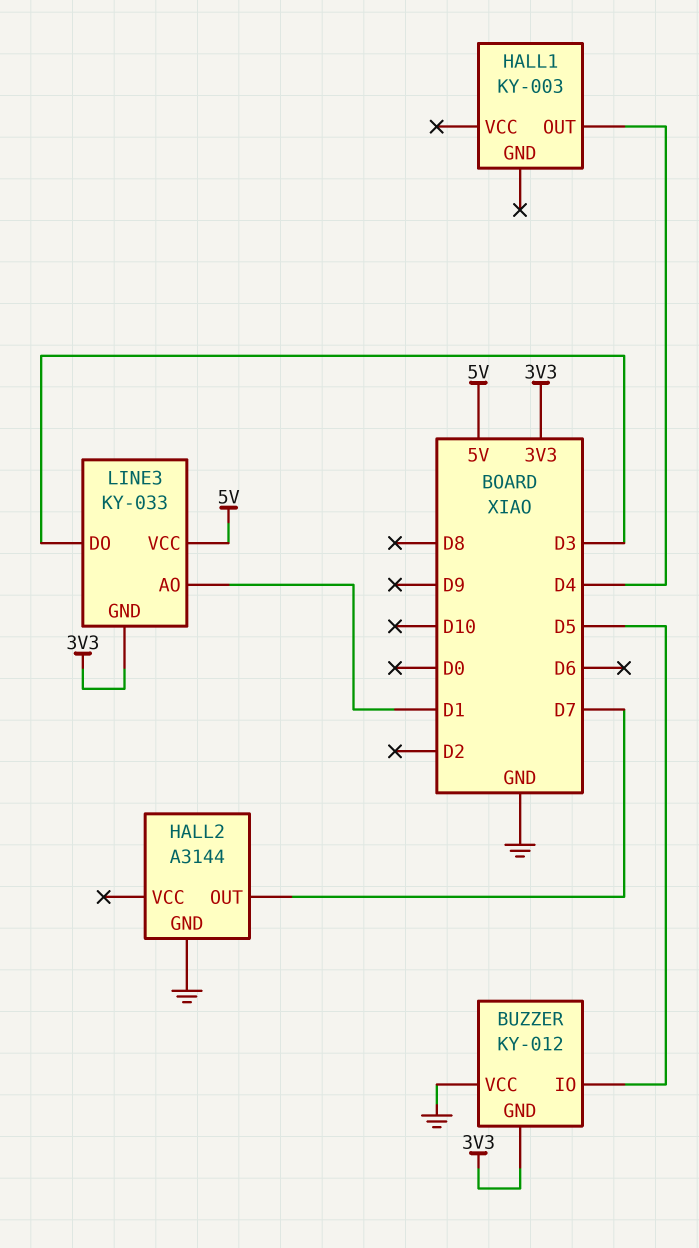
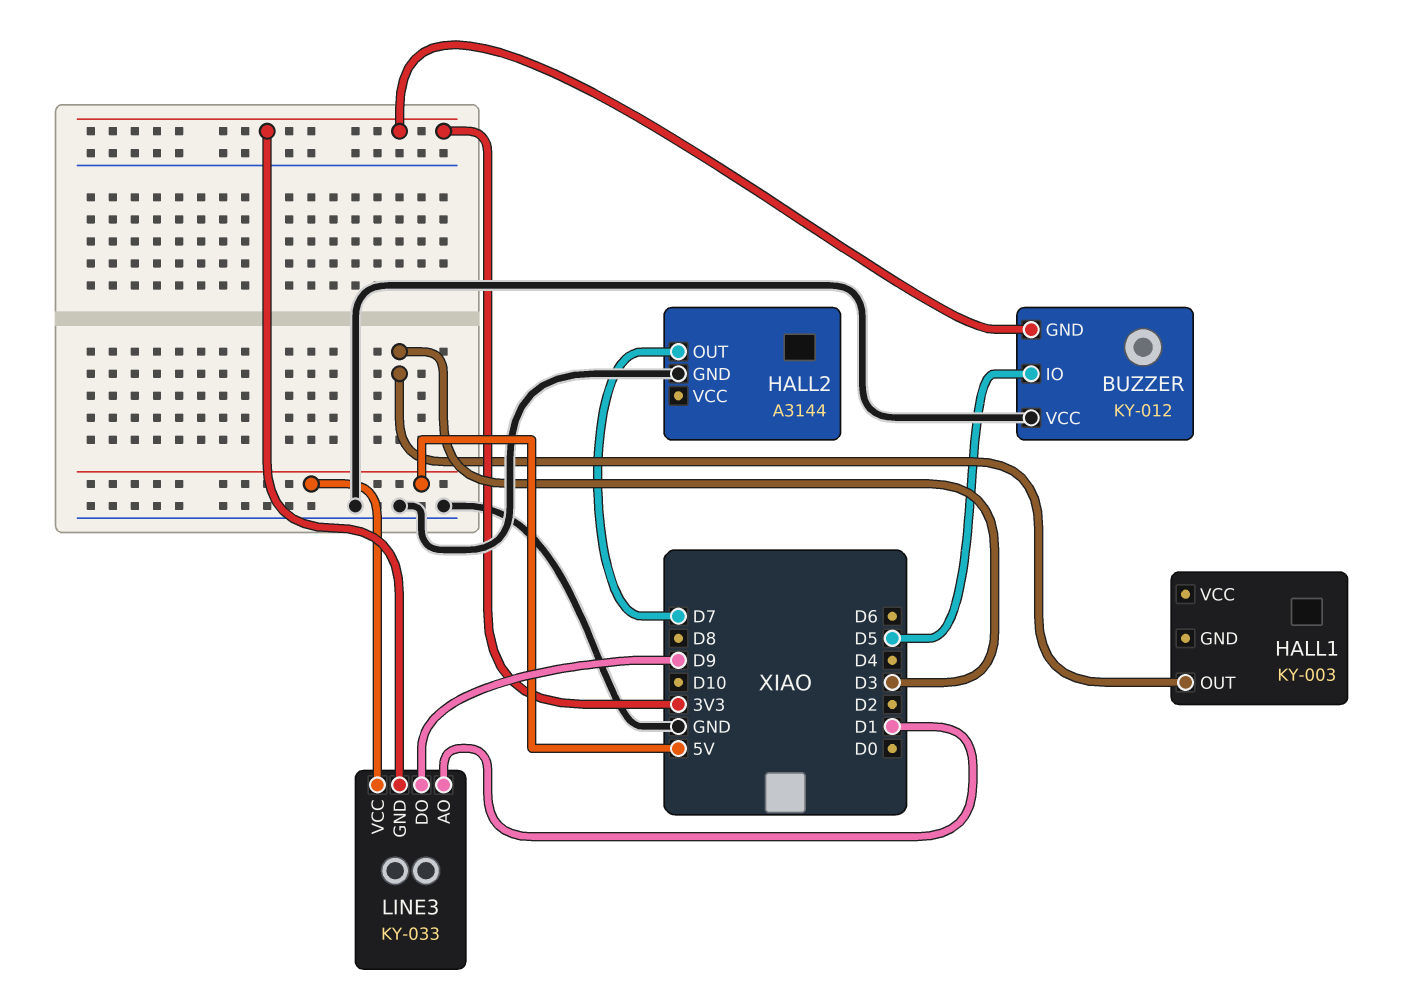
HALL1 pin OUT: D4 -> D3
LINE3 pin DO: D3 -> D9

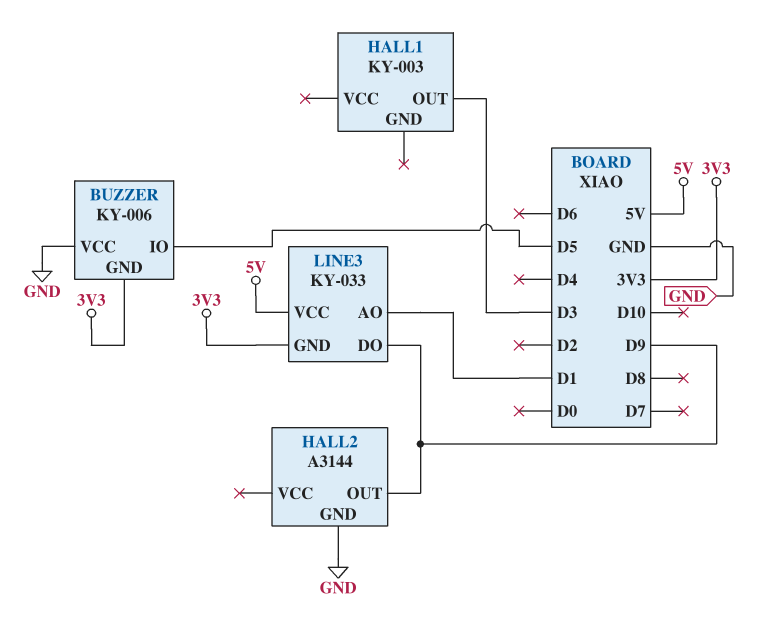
BUZZER: KY-012 -> KY-006
HALL2 pin OUT: D7 -> D9

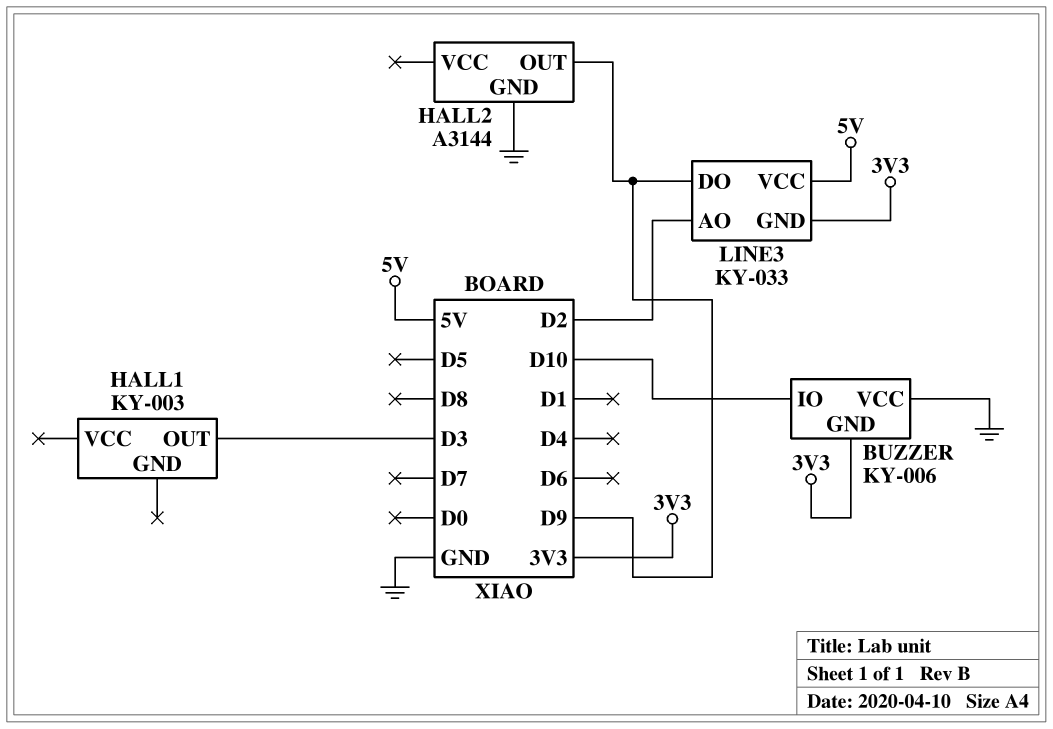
BUZZER pin IO: D5 -> D10
LINE3 pin AO: D1 -> D2

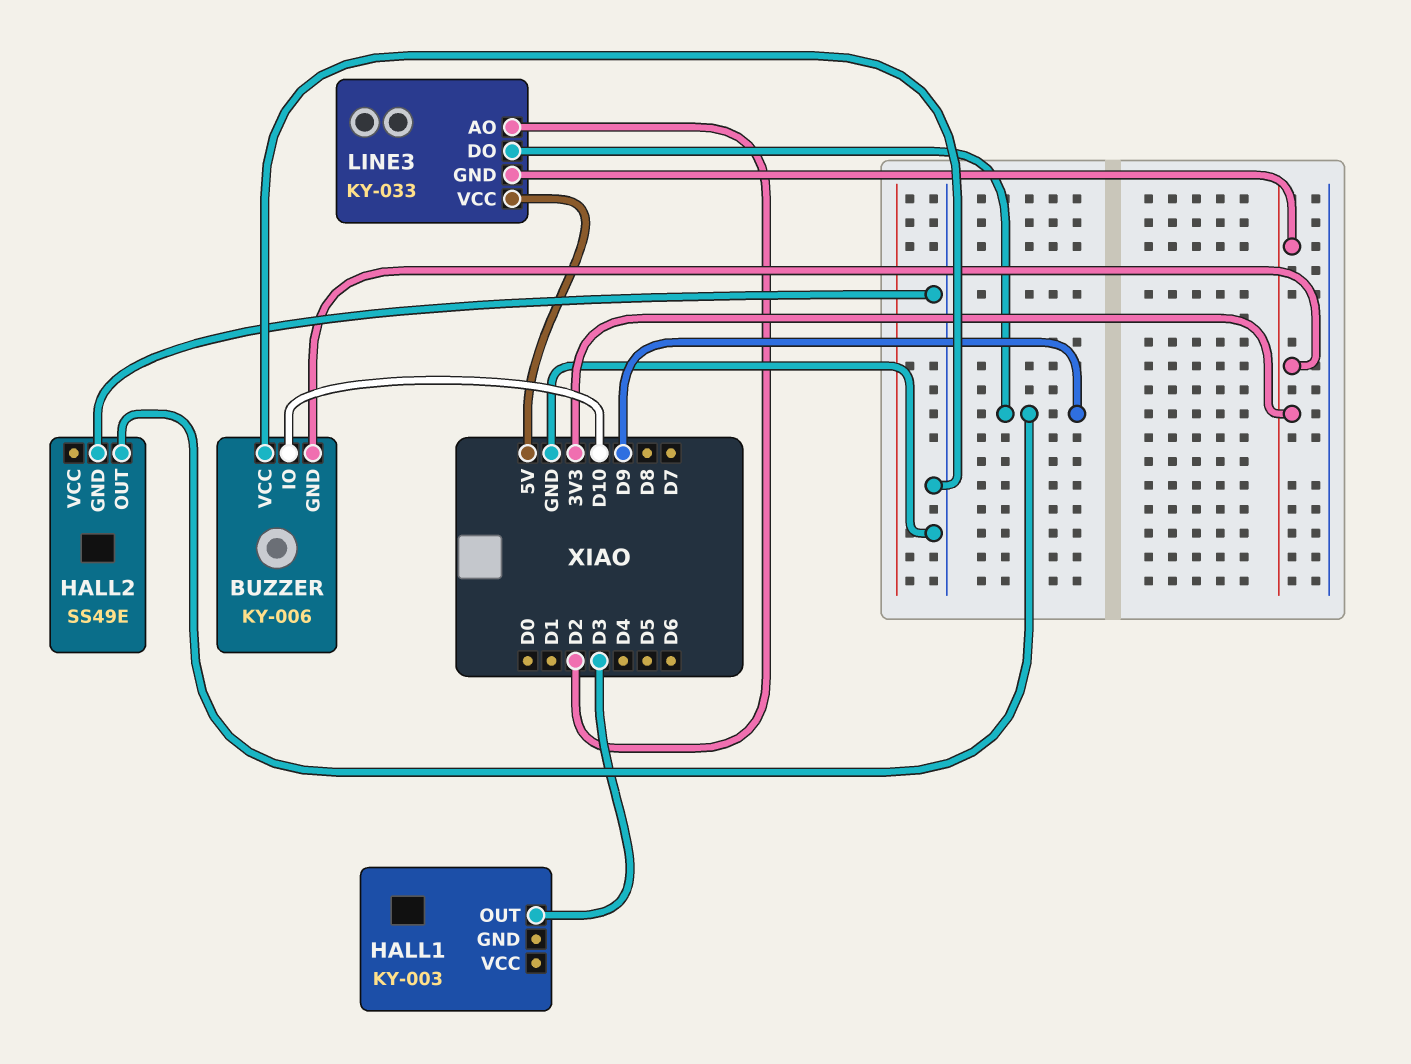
HALL2: A3144 -> SS49E

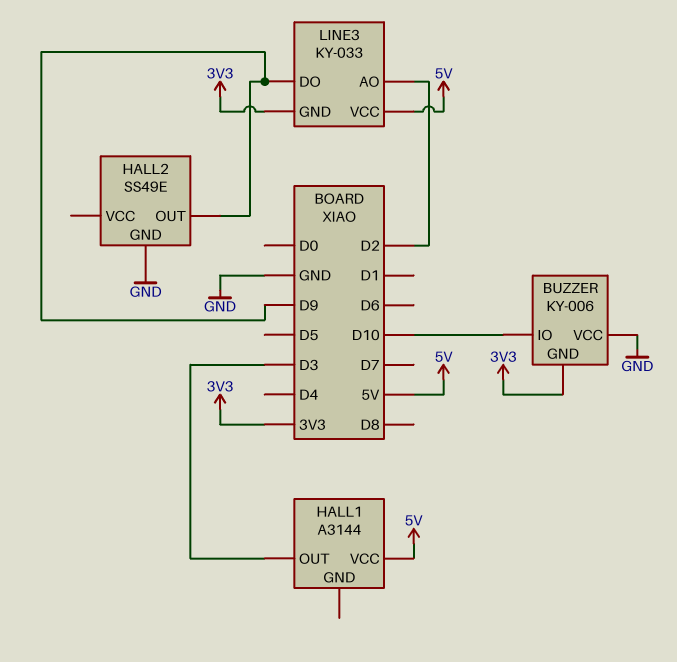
HALL1: KY-003 -> A3144
HALL1 pin VCC: none -> 5V

